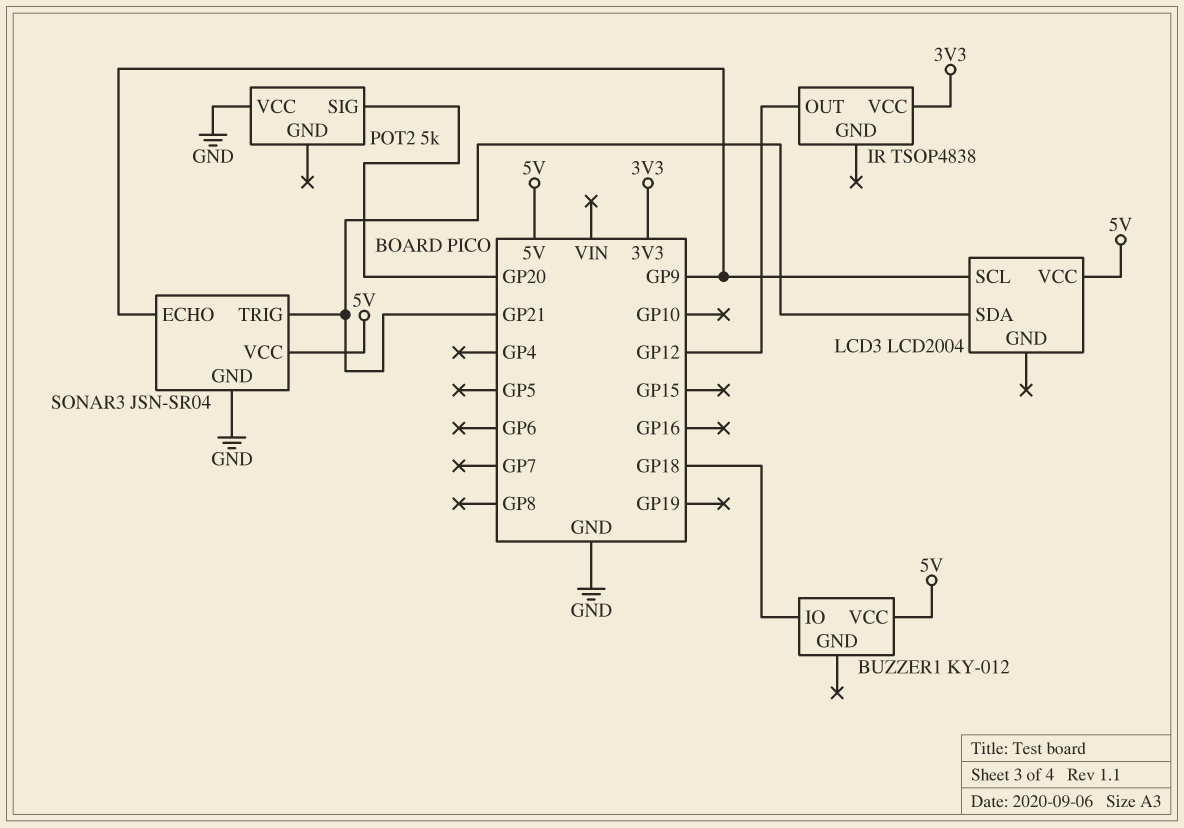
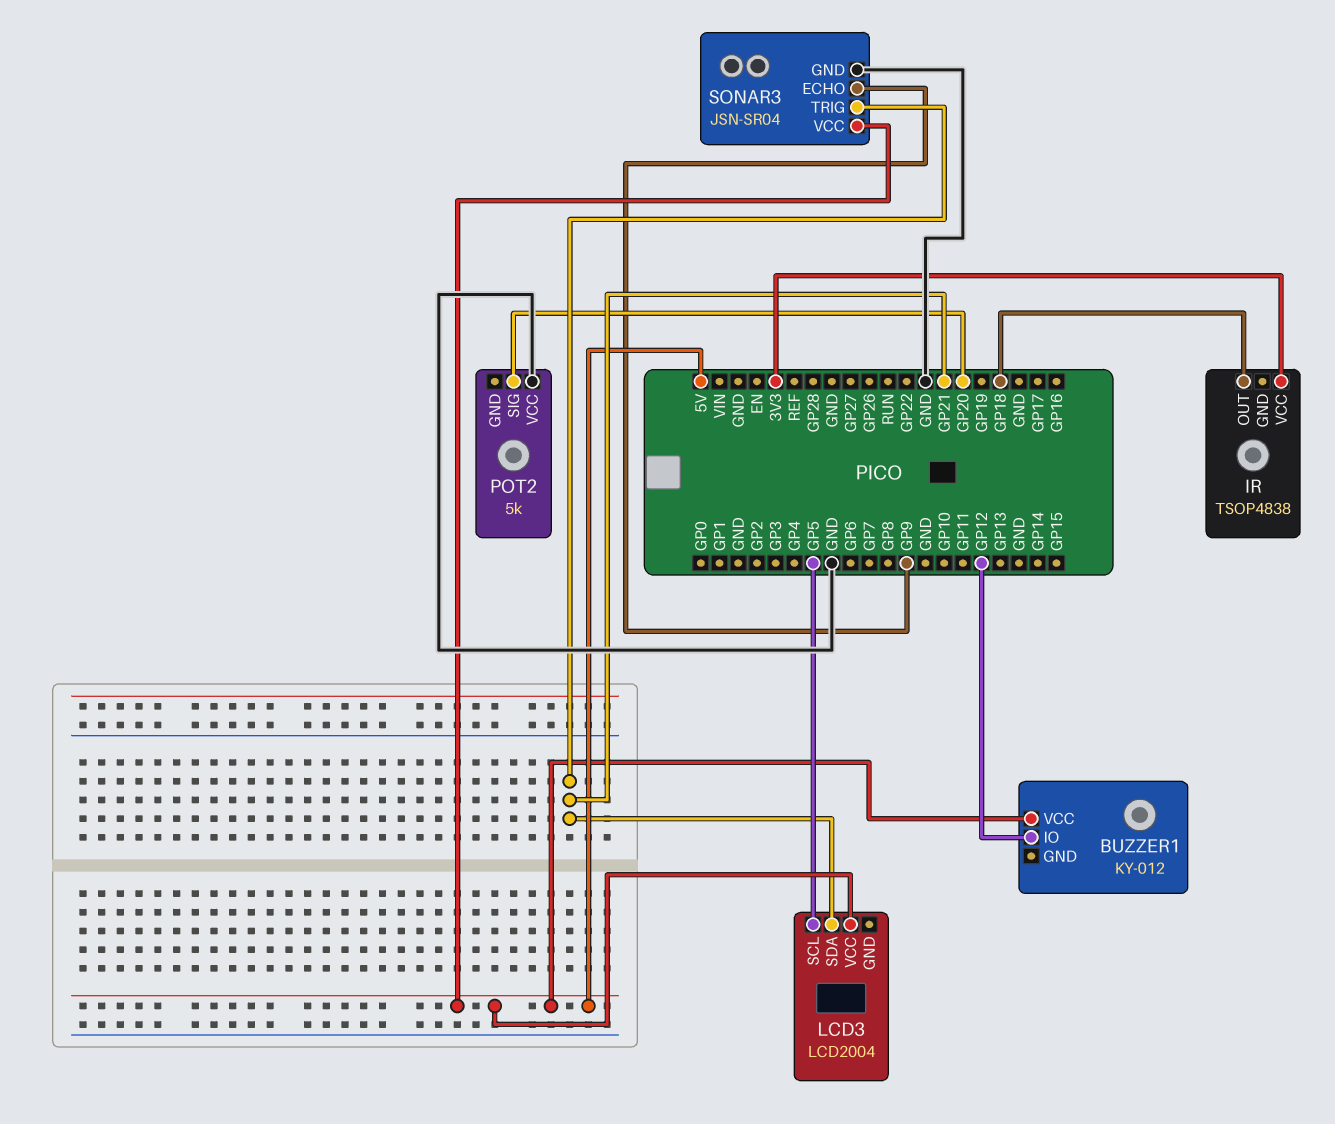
BUZZER1 pin IO: GP18 -> GP12
IR pin OUT: GP12 -> GP18
LCD3 pin SCL: GP9 -> GP5

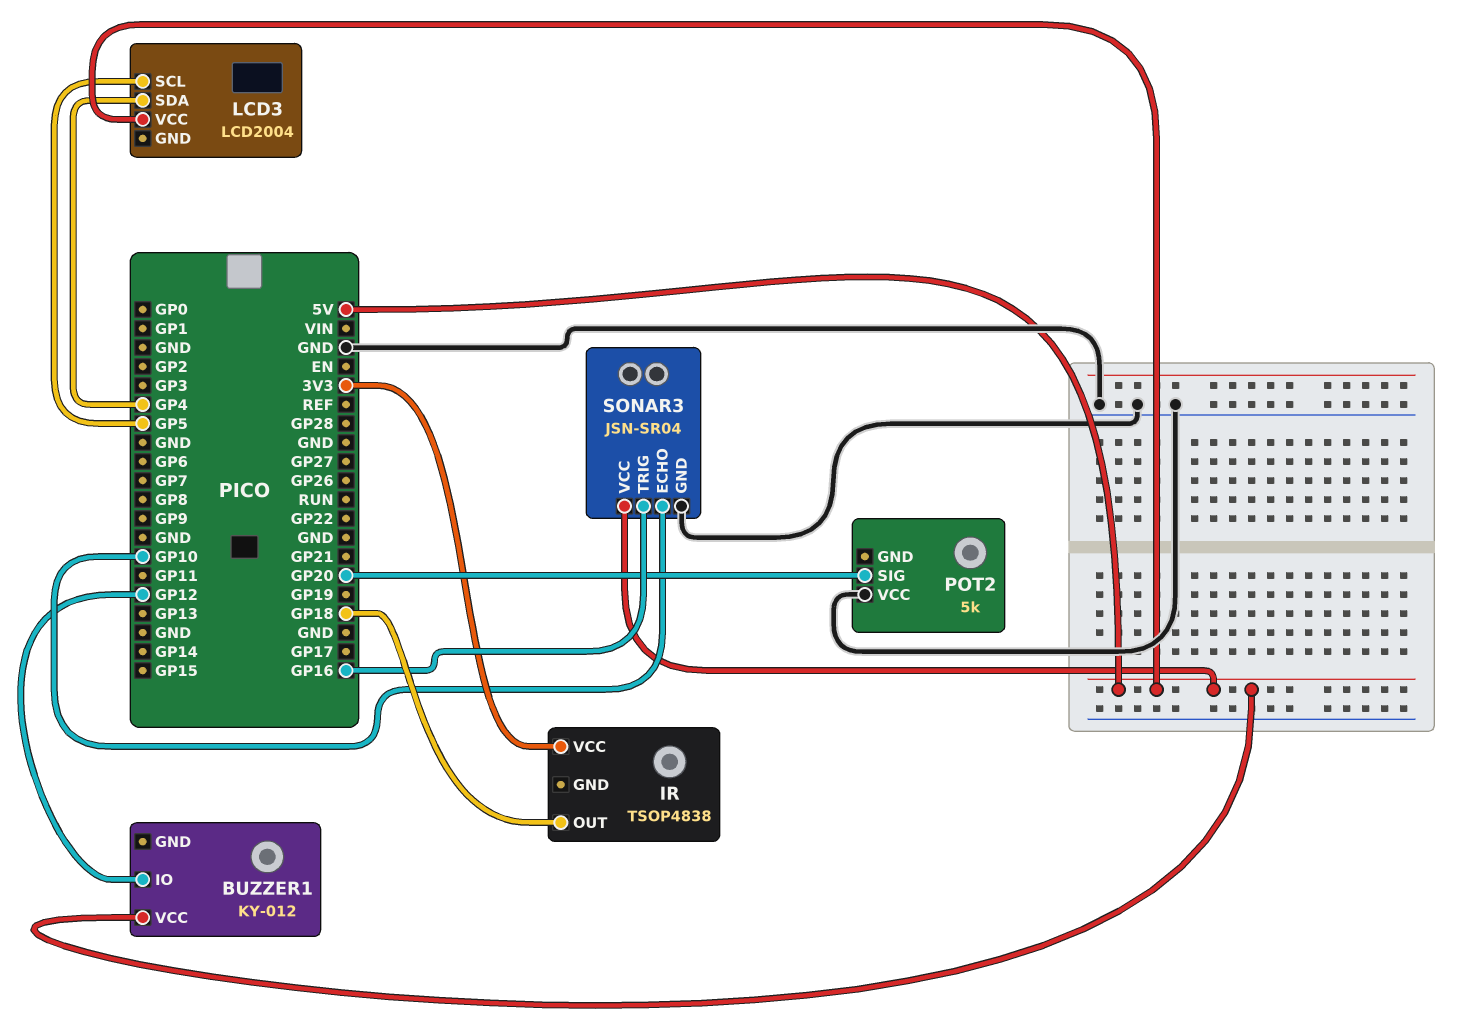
LCD3 pin SDA: GP21 -> GP4
SONAR3 pin ECHO: GP9 -> GP10
SONAR3 pin TRIG: GP21 -> GP16

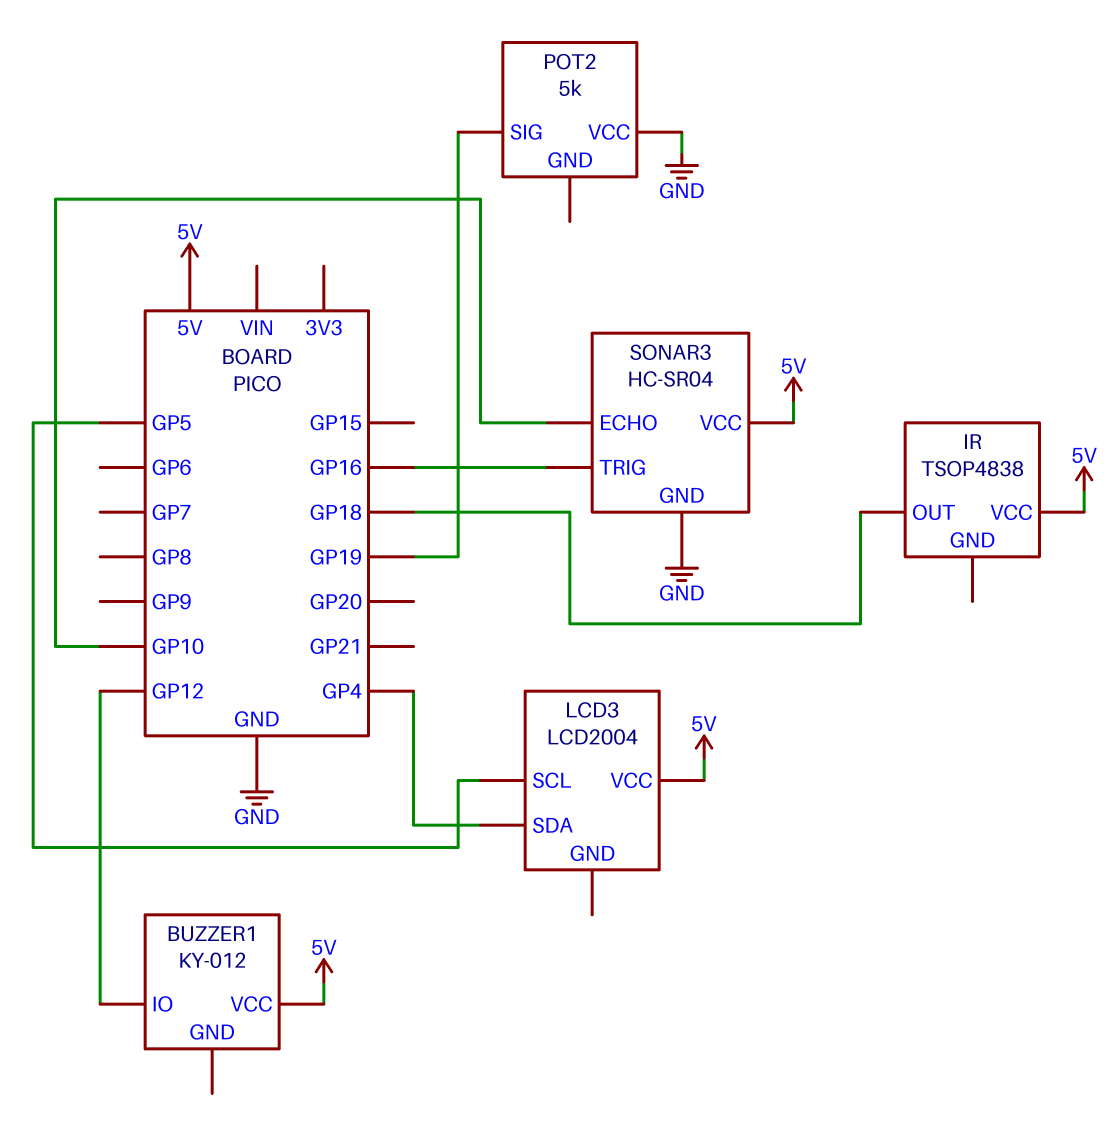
IR pin VCC: 3V3 -> 5V
POT2 pin SIG: GP20 -> GP19
SONAR3: JSN-SR04 -> HC-SR04

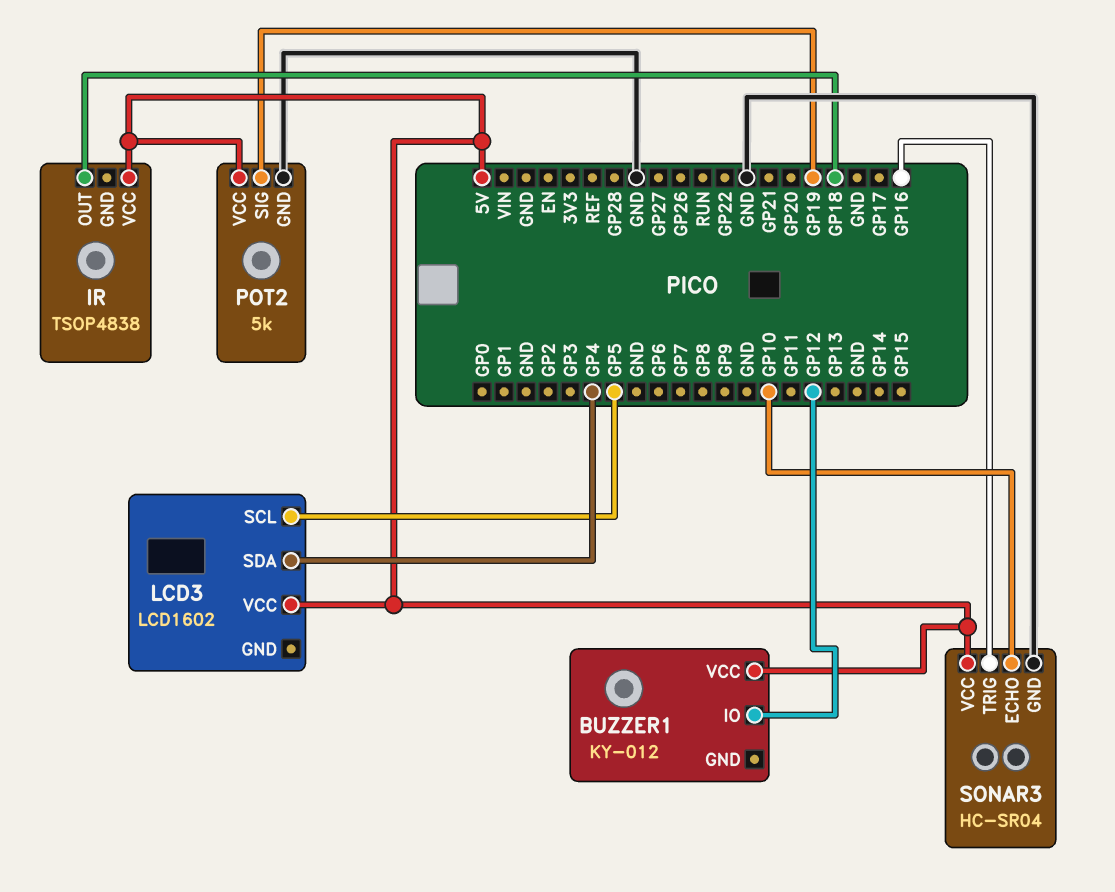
LCD3: LCD2004 -> LCD1602
POT2 pin GND: none -> GND
POT2 pin VCC: GND -> 5V

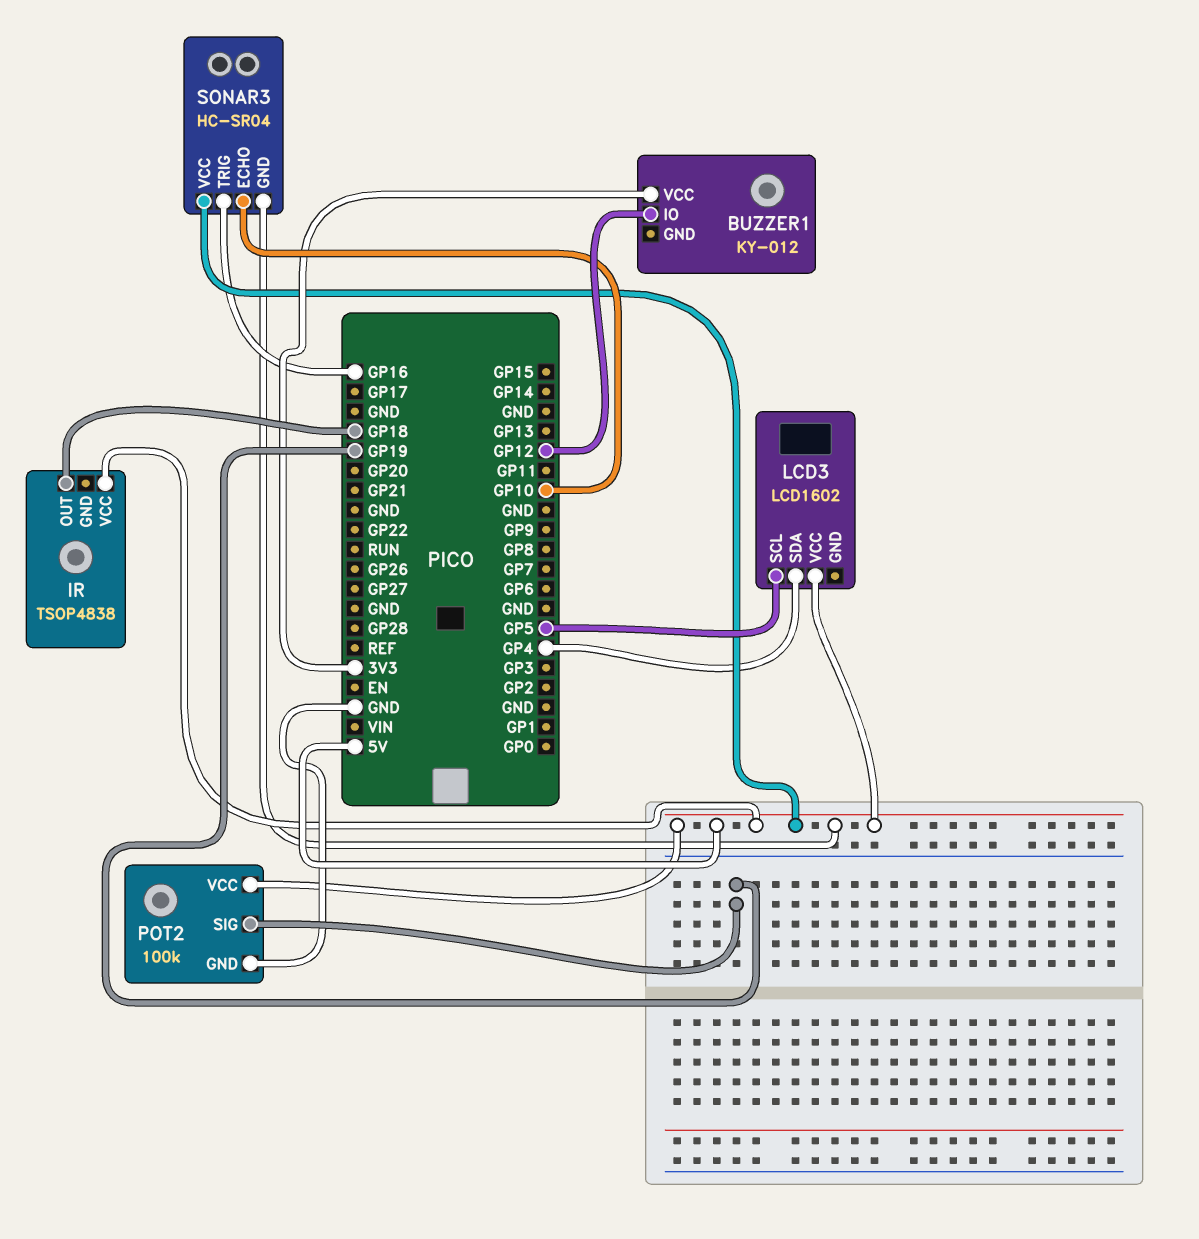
BUZZER1 pin VCC: 5V -> 3V3
POT2: 5k -> 100k
SONAR3 pin GND: GND -> 5V

